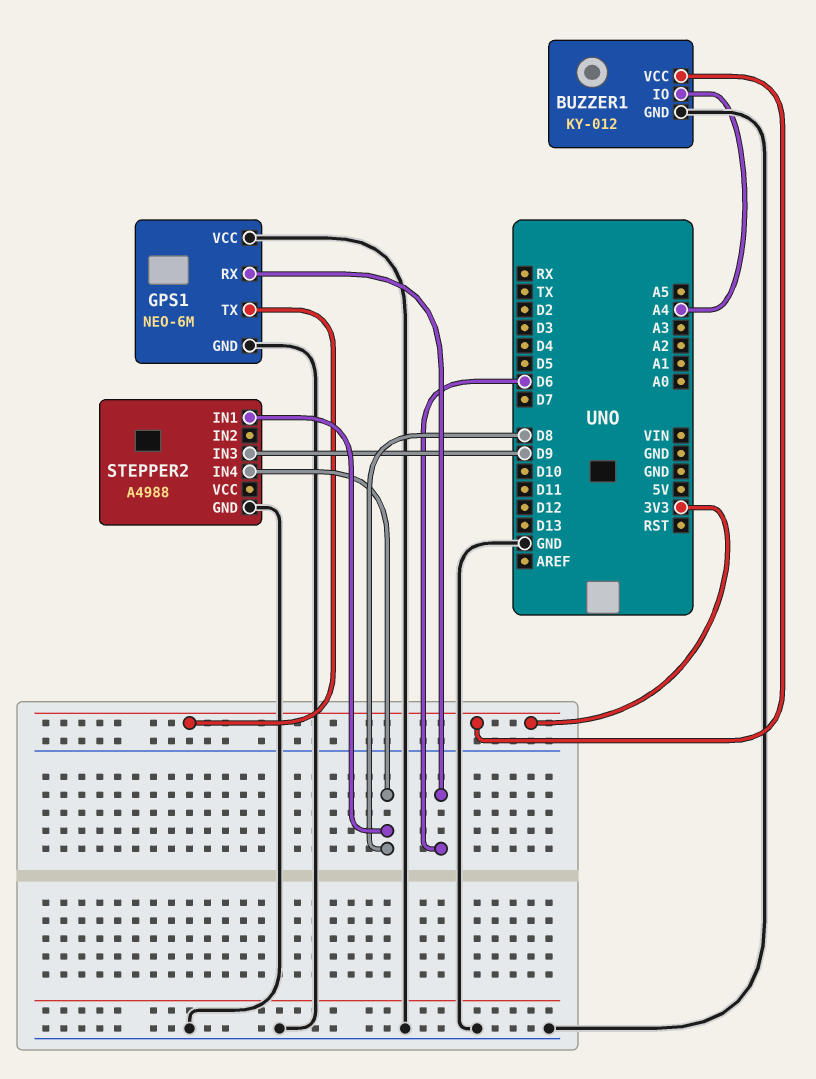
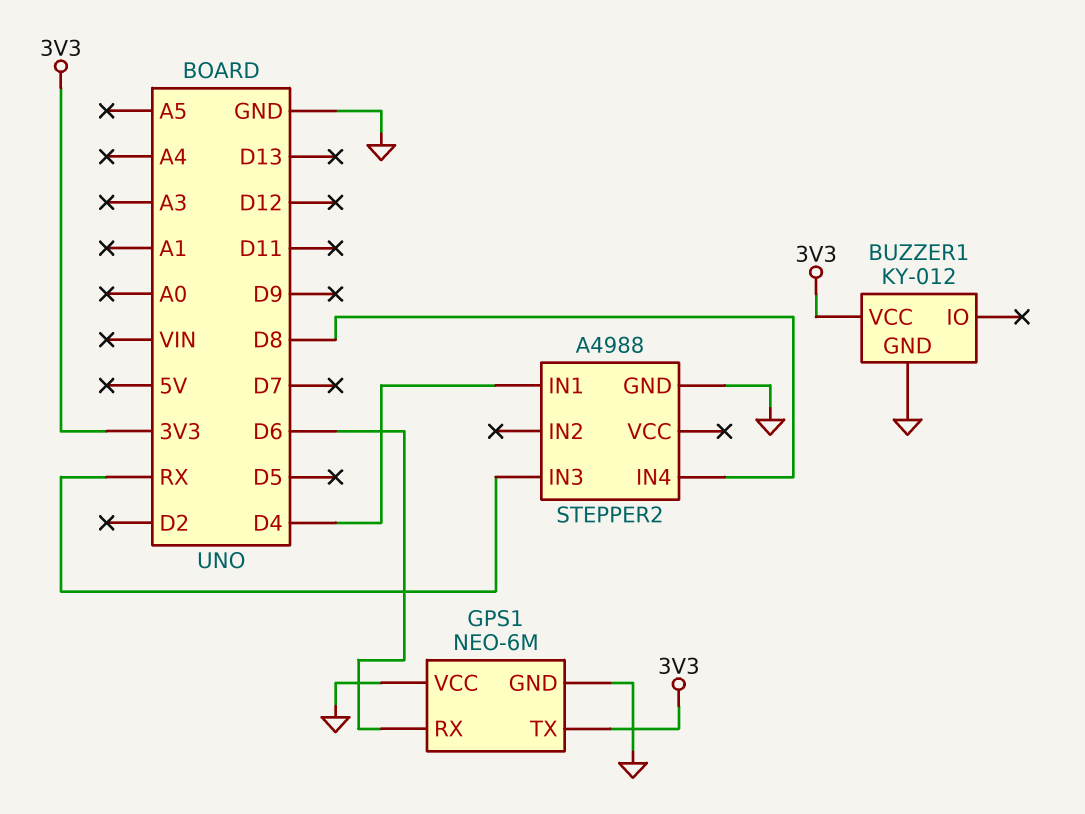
BUZZER1 pin IO: A4 -> none
STEPPER2 pin IN1: D8 -> D4
STEPPER2 pin IN3: D9 -> RX

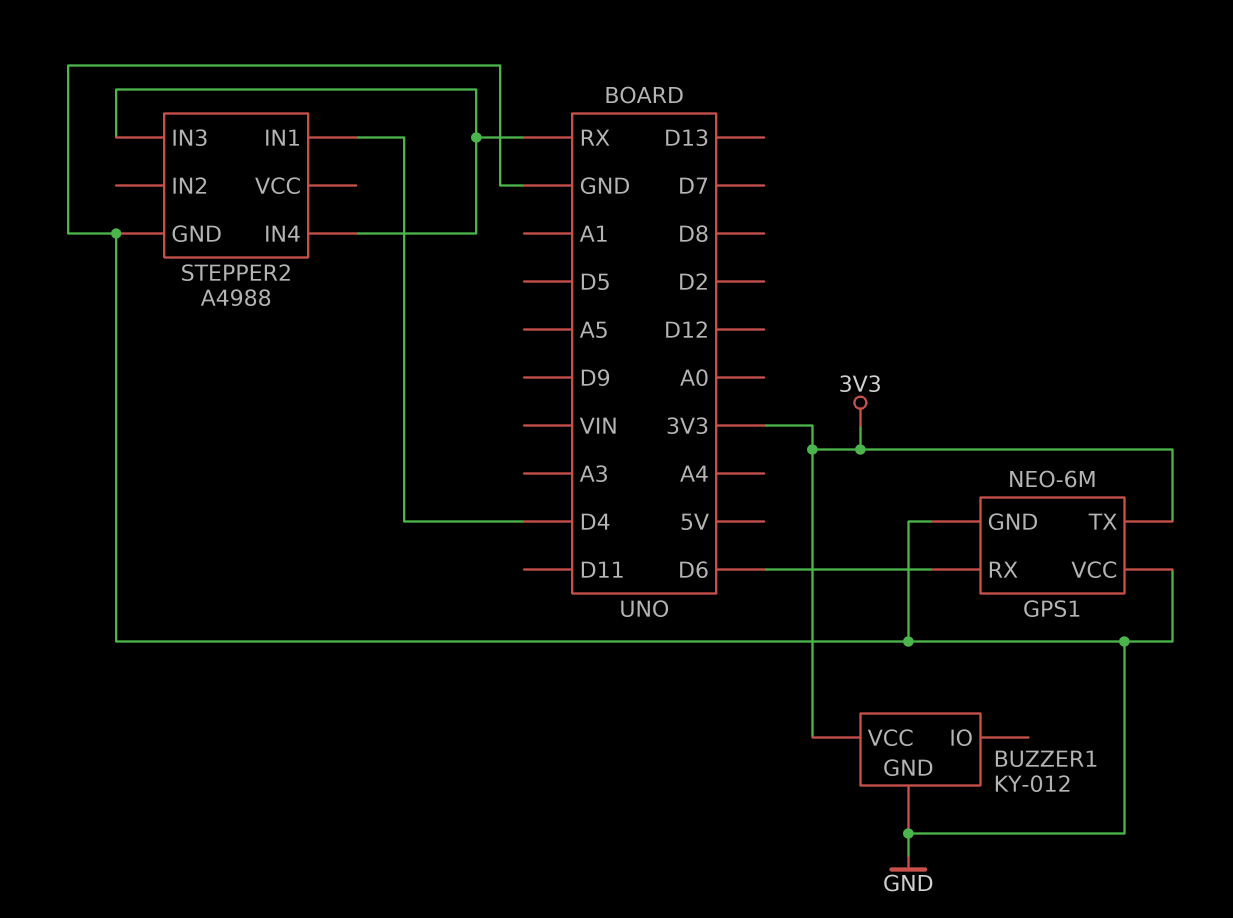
STEPPER2 pin IN4: D8 -> RX

